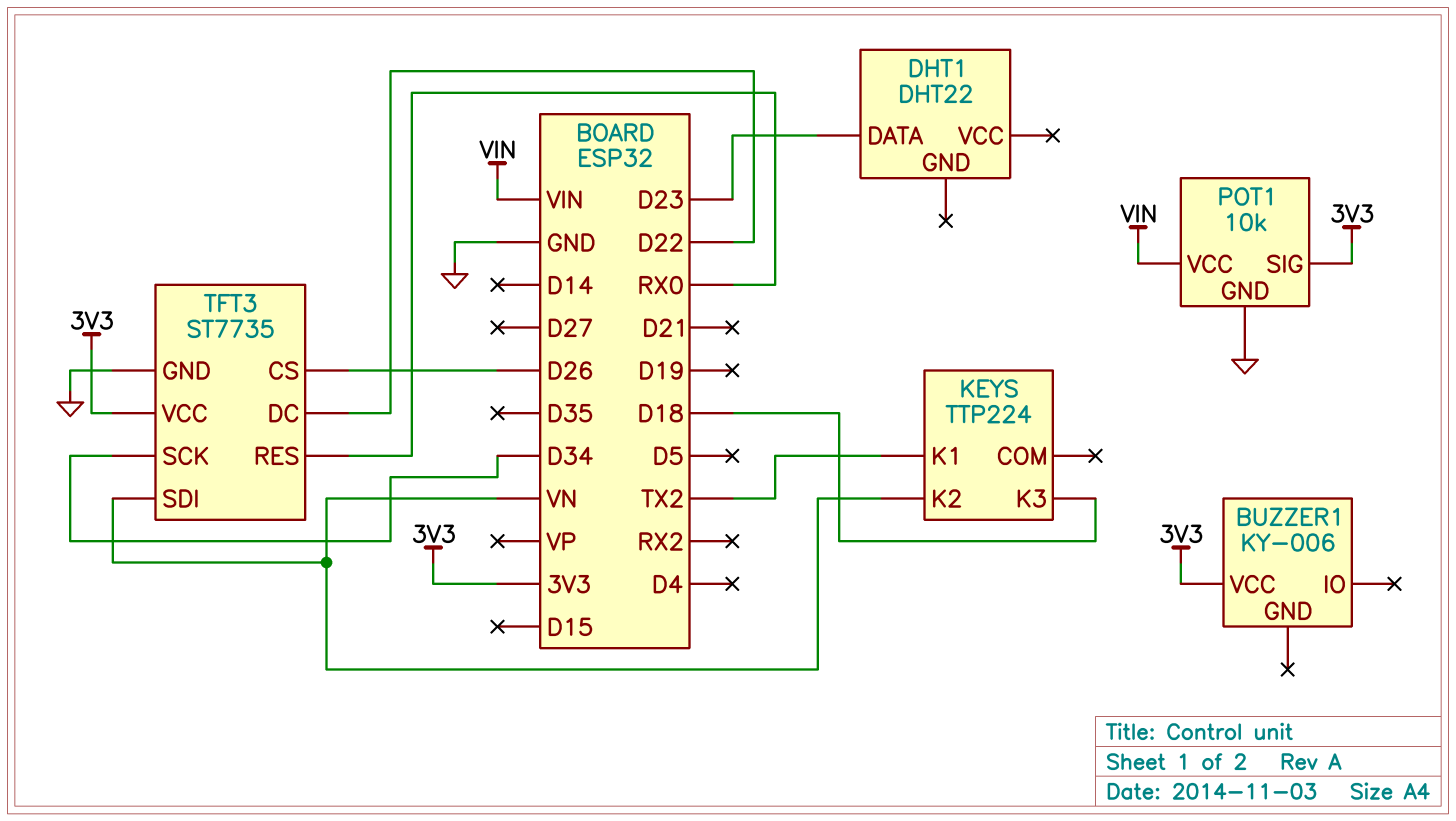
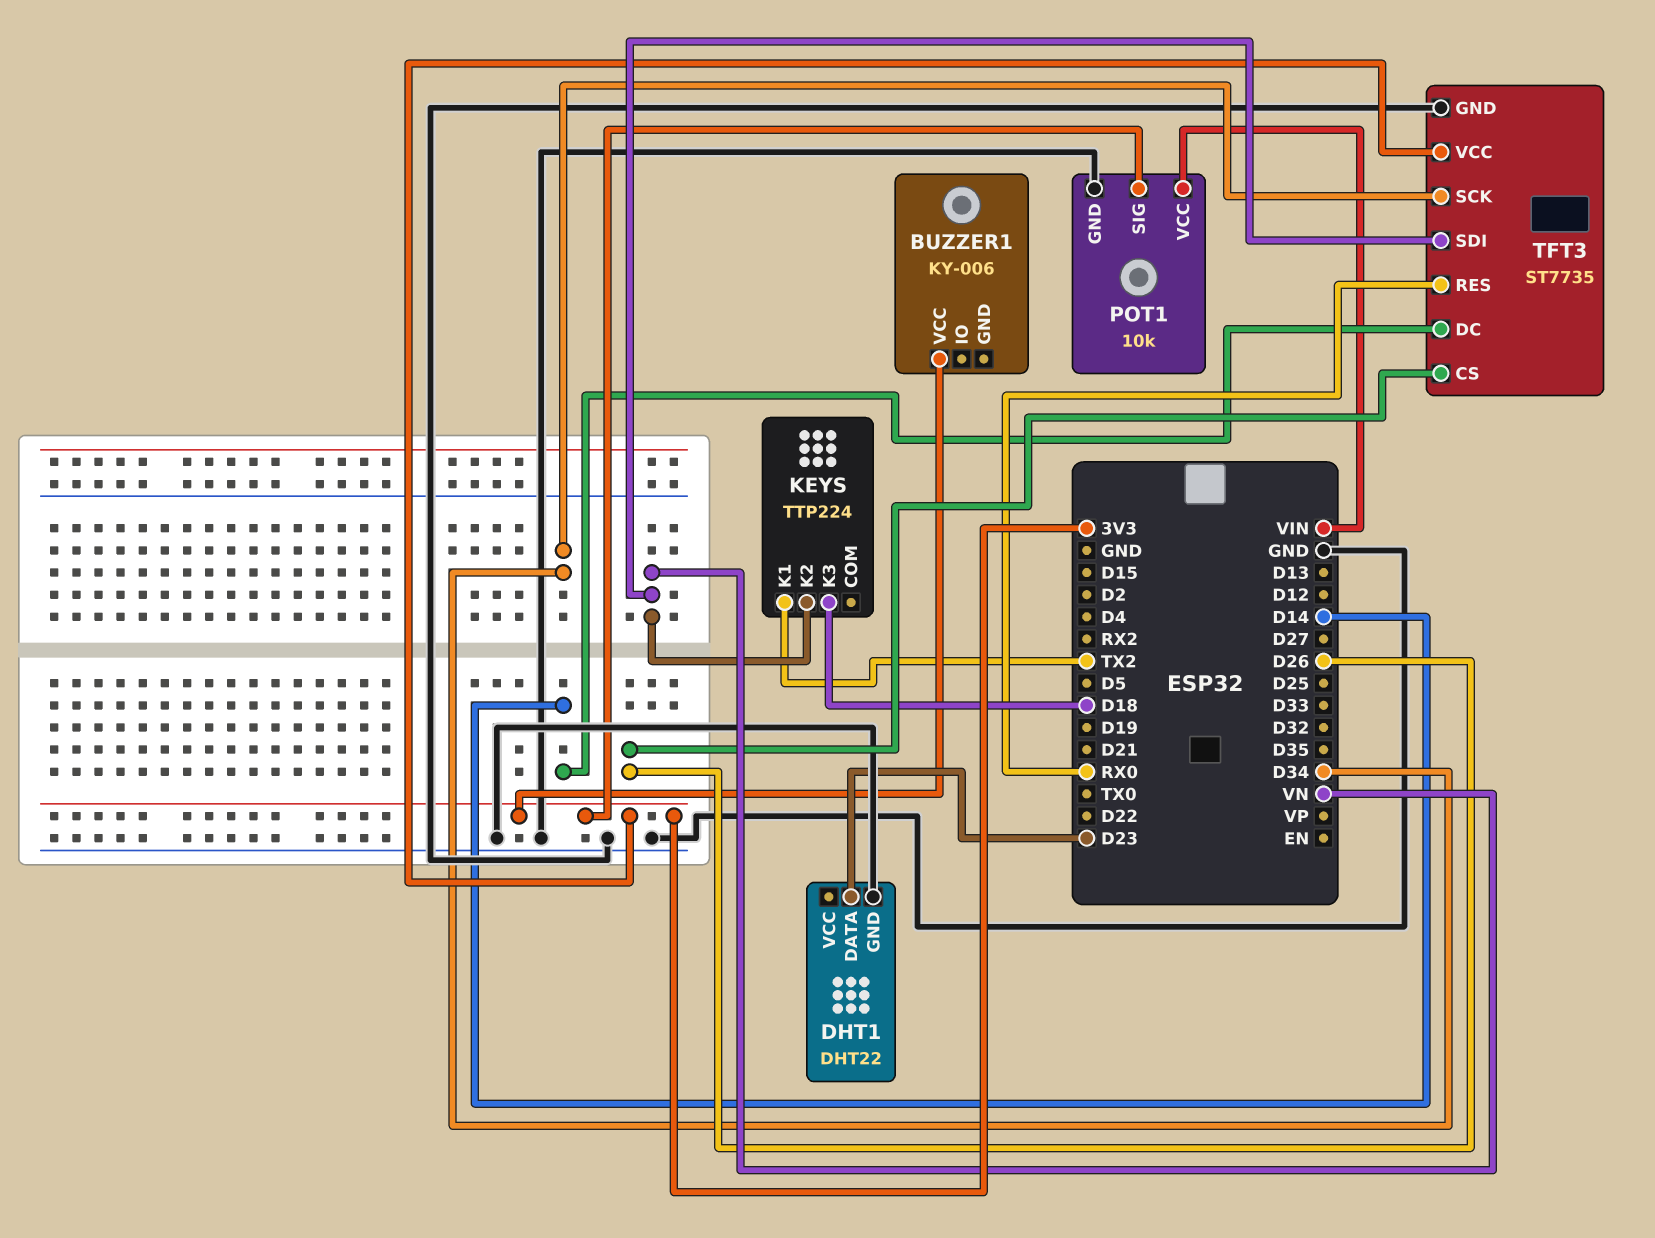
DHT1 pin GND: none -> GND
TFT3 pin DC: D22 -> D14

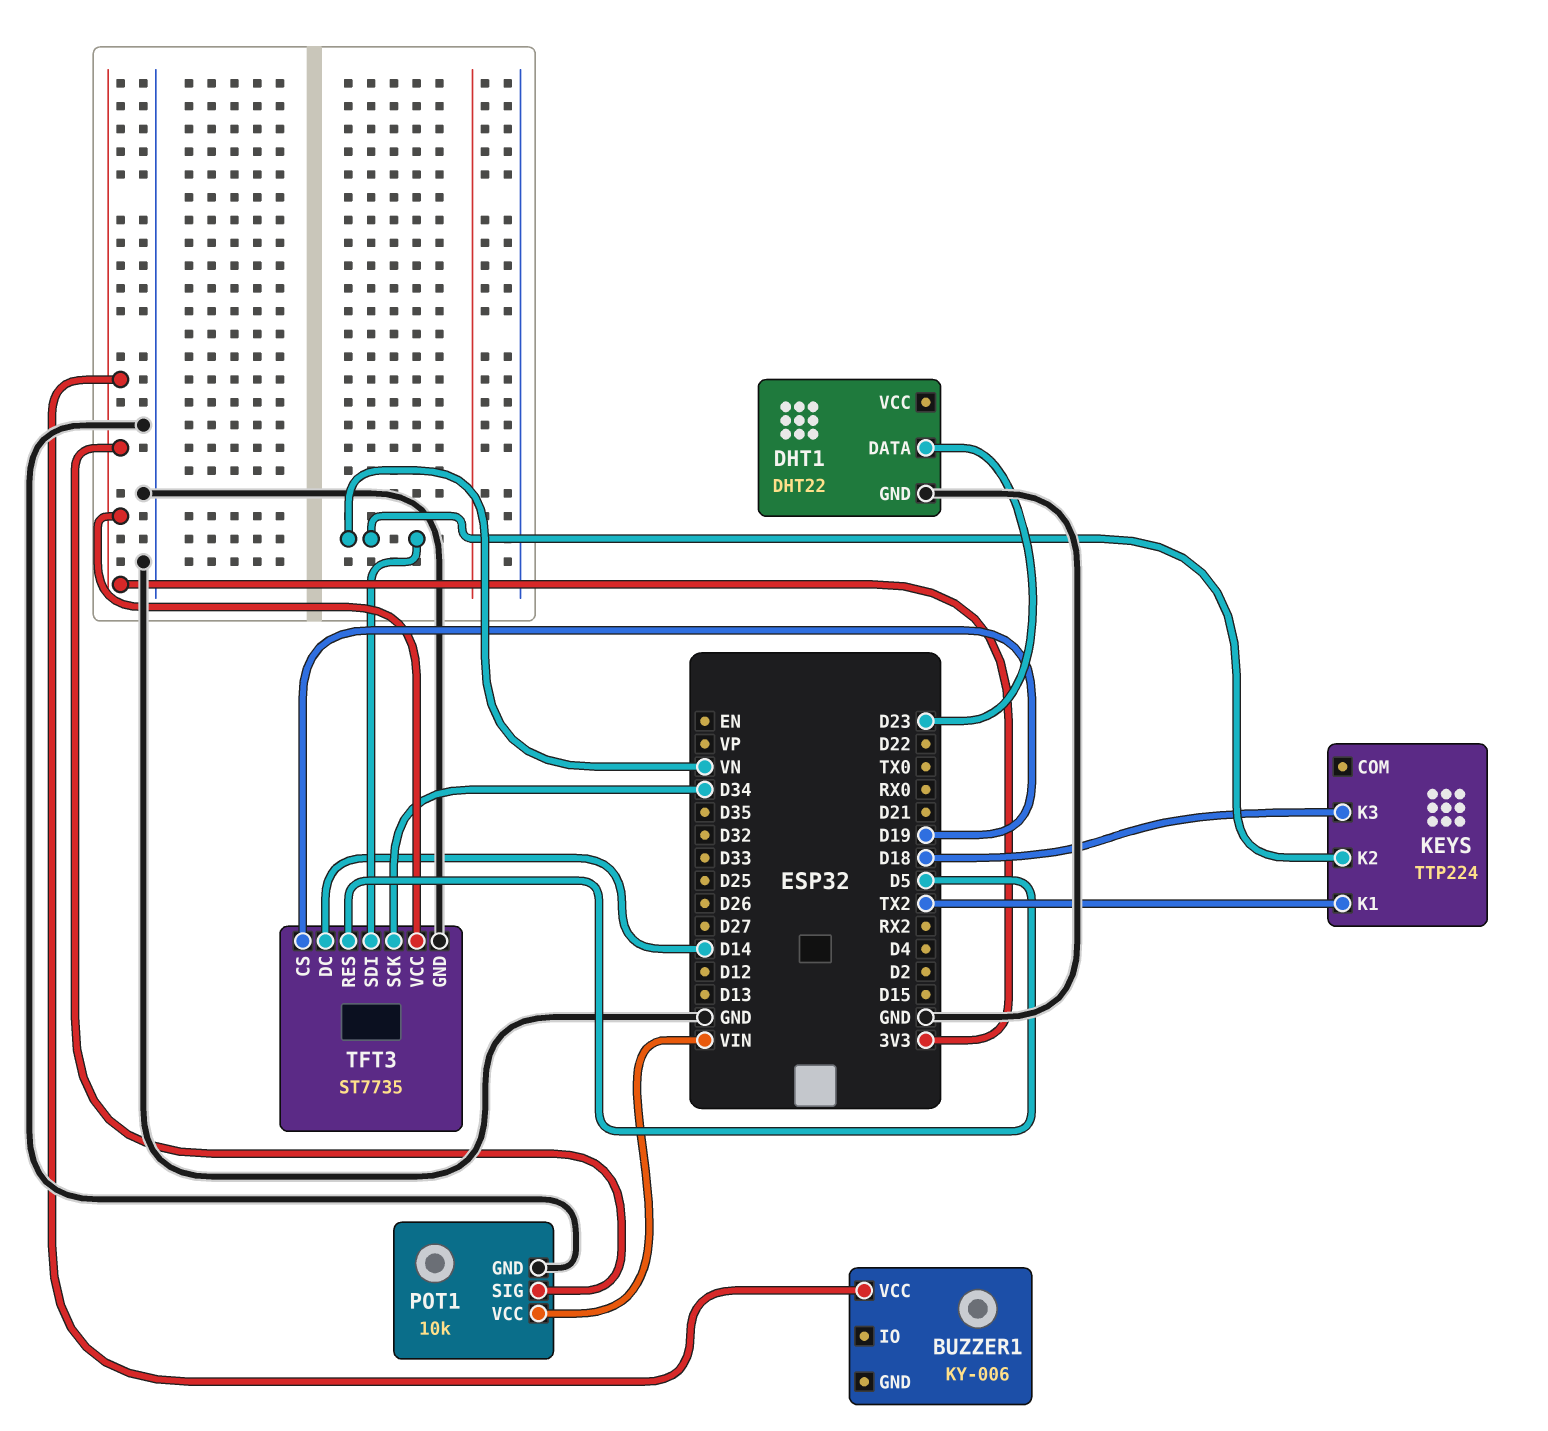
TFT3 pin CS: D26 -> D19
TFT3 pin RES: RX0 -> D5

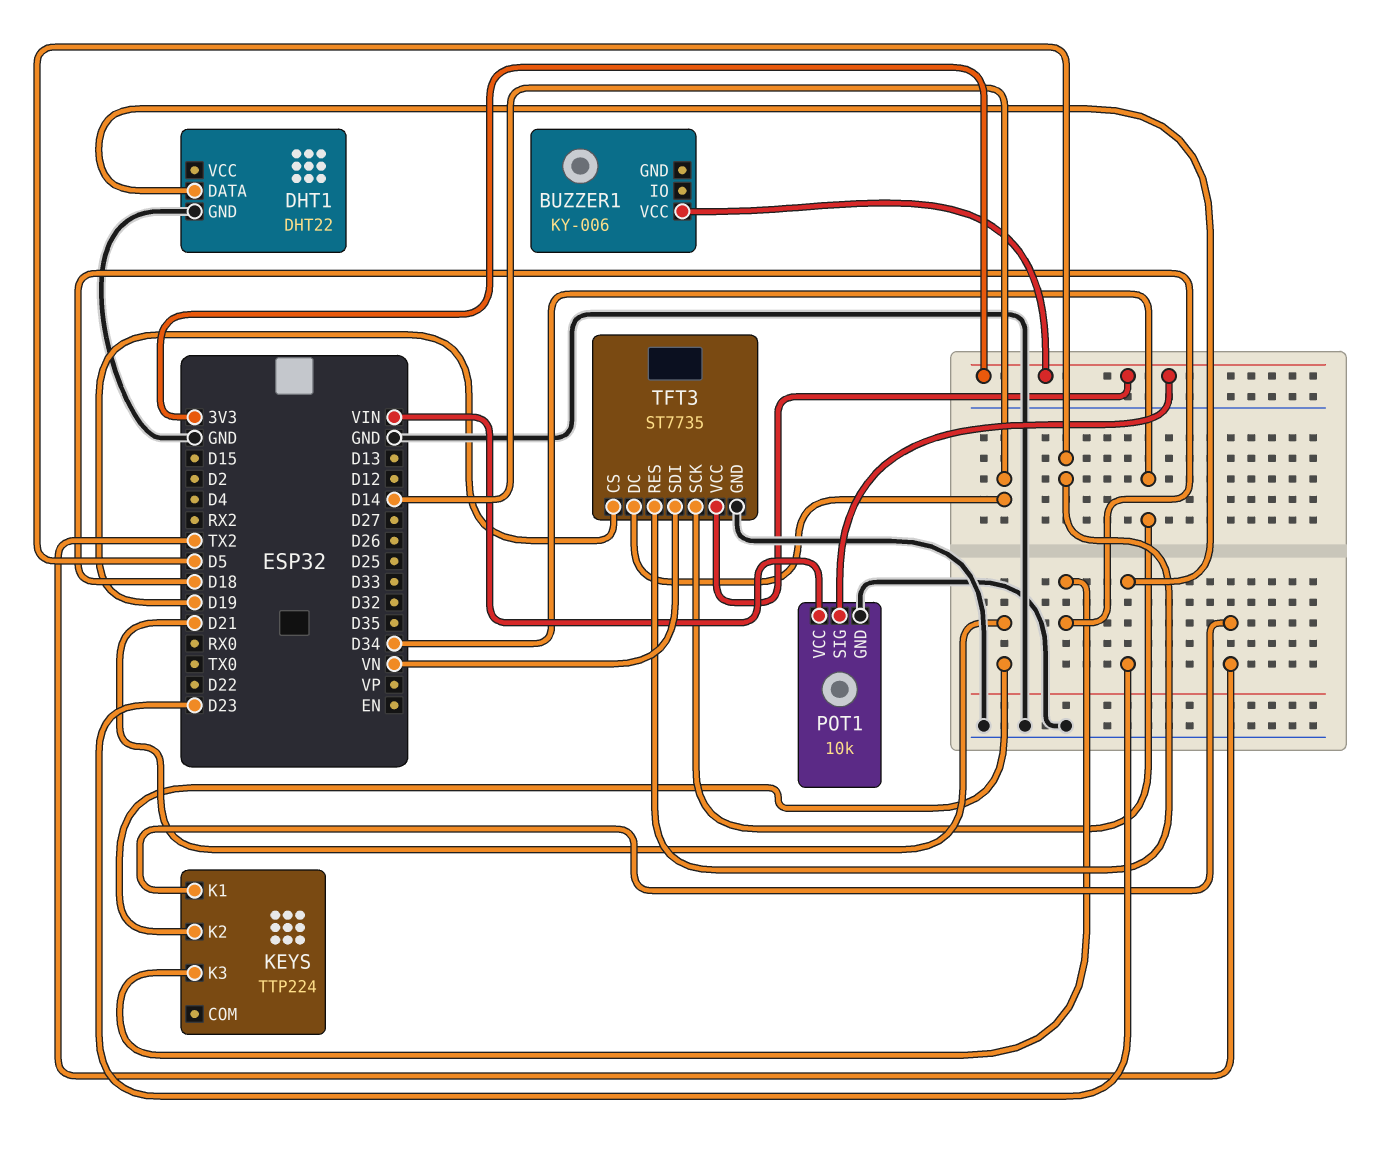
KEYS pin K2: VN -> D21

